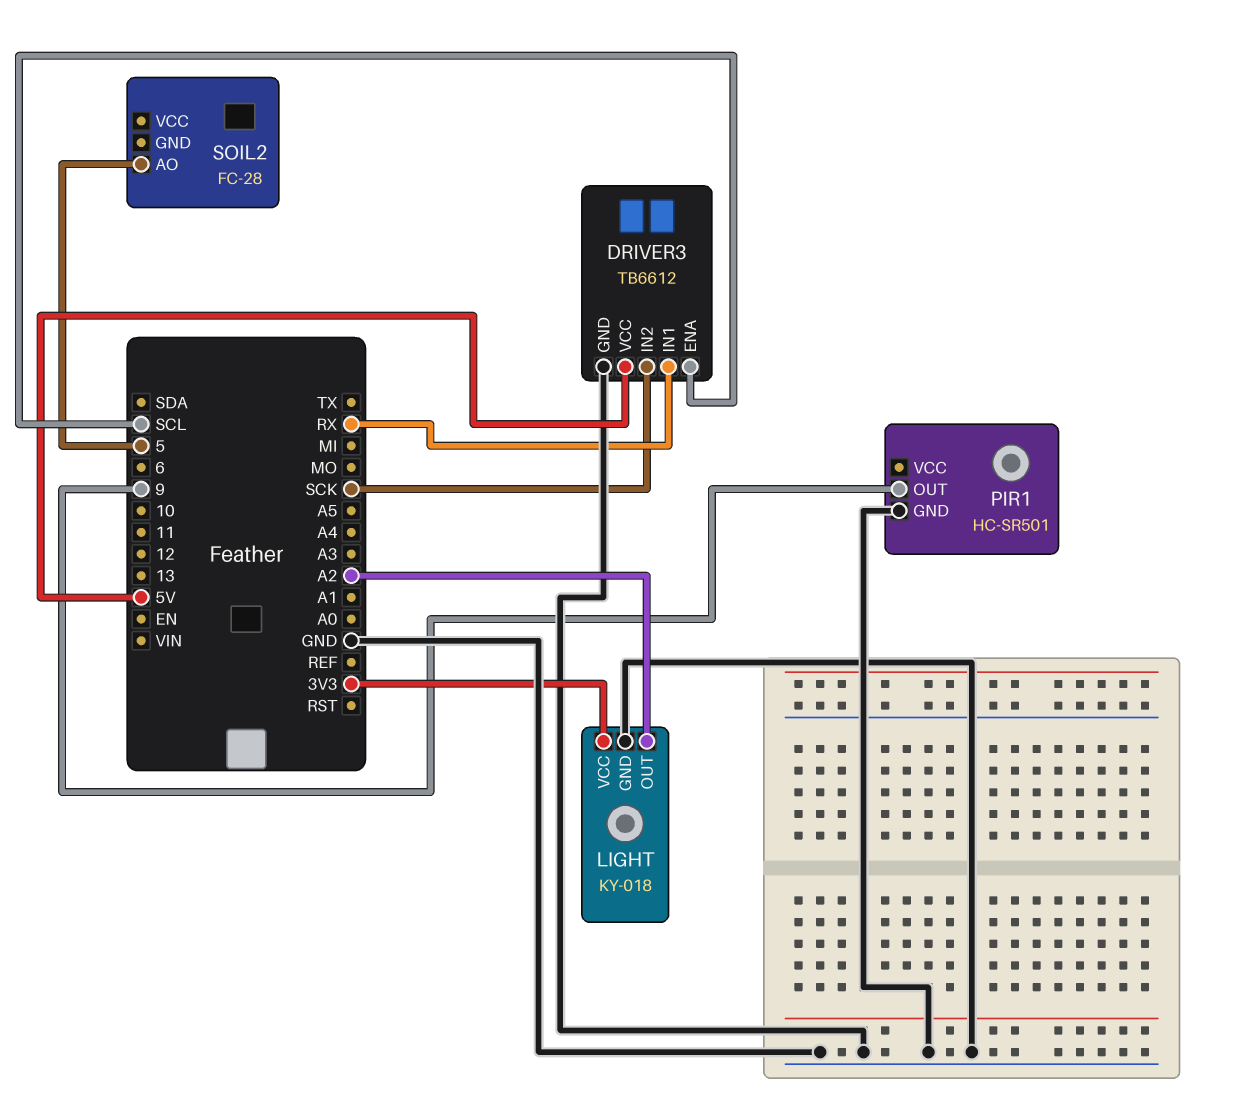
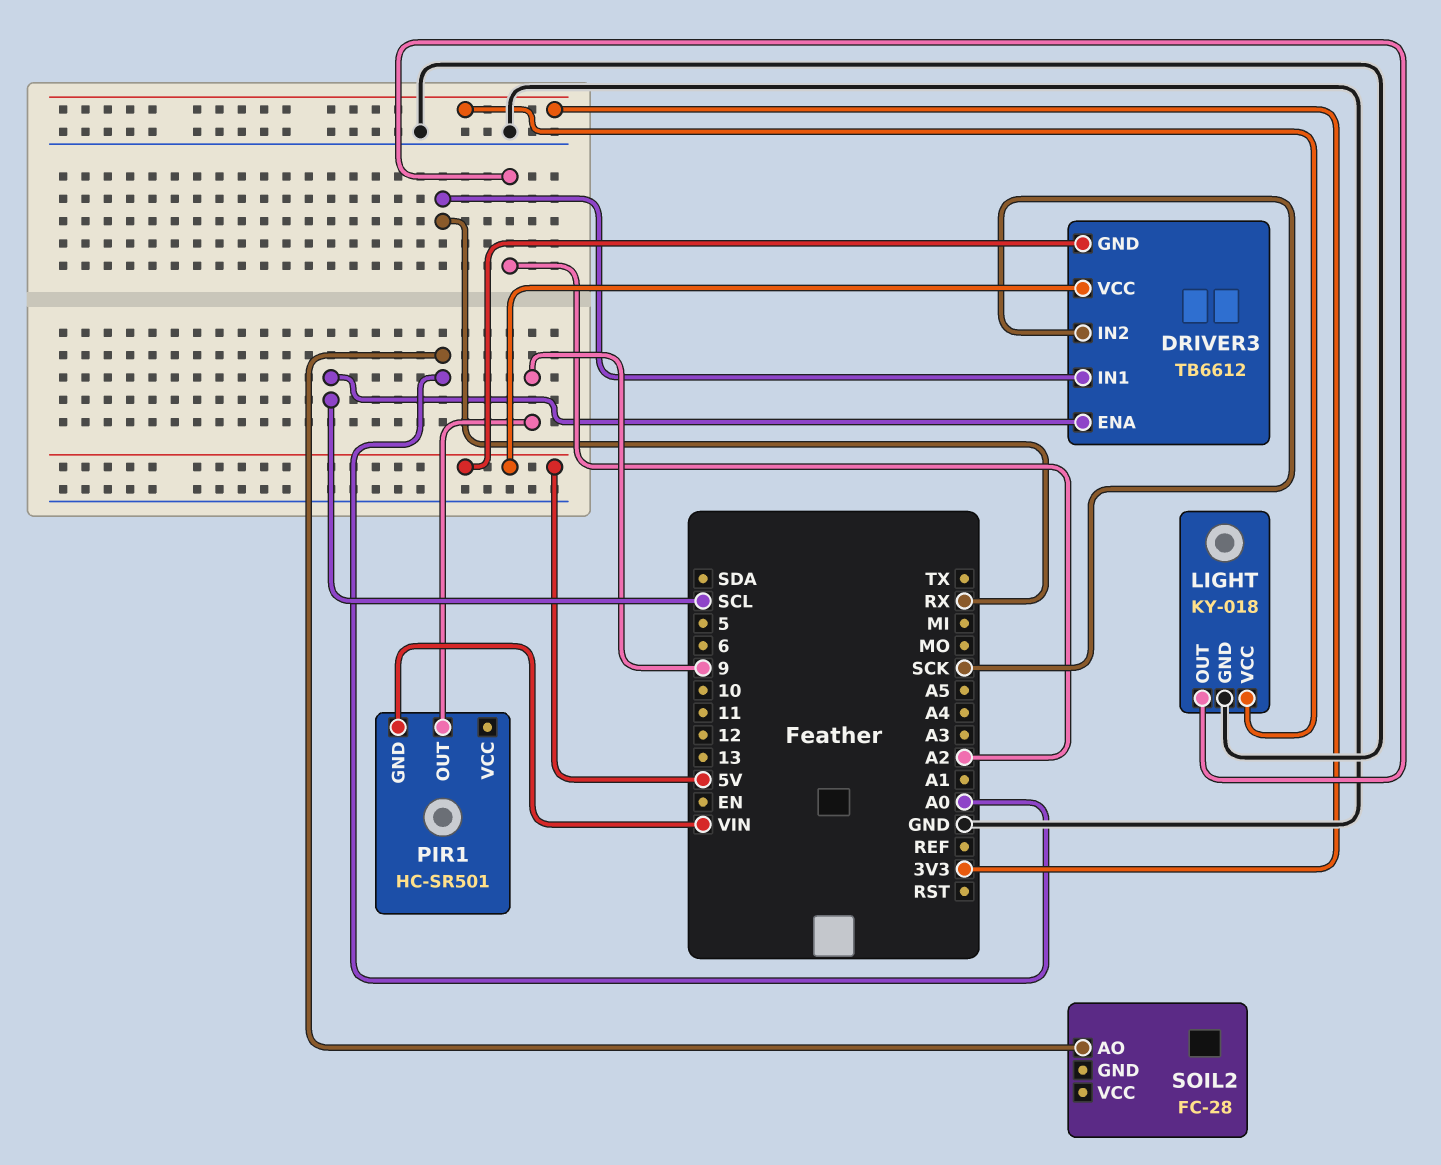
DRIVER3 pin GND: GND -> 5V
PIR1 pin GND: GND -> VIN
SOIL2 pin AO: 5 -> A0

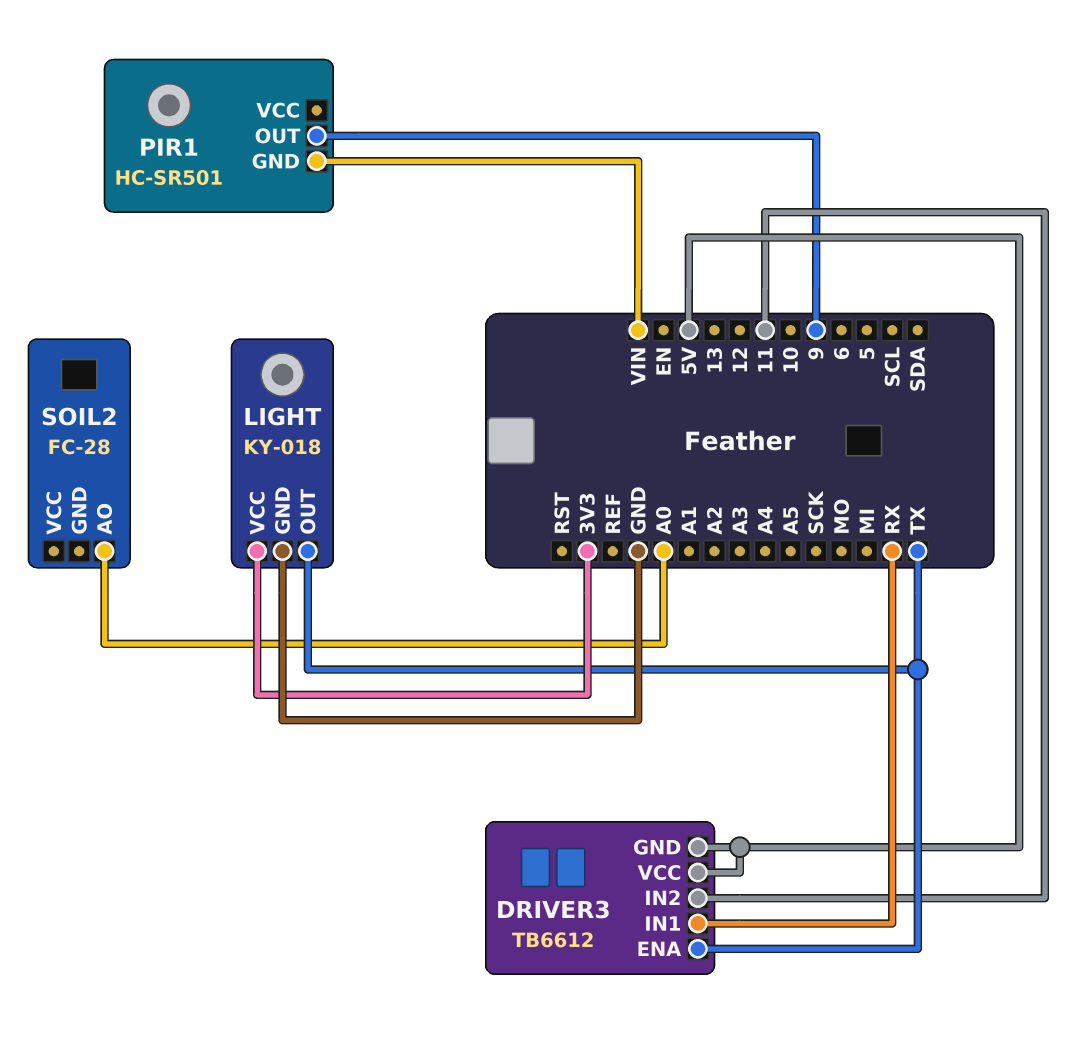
DRIVER3 pin ENA: SCL -> TX
DRIVER3 pin IN2: SCK -> 11
LIGHT pin OUT: A2 -> TX

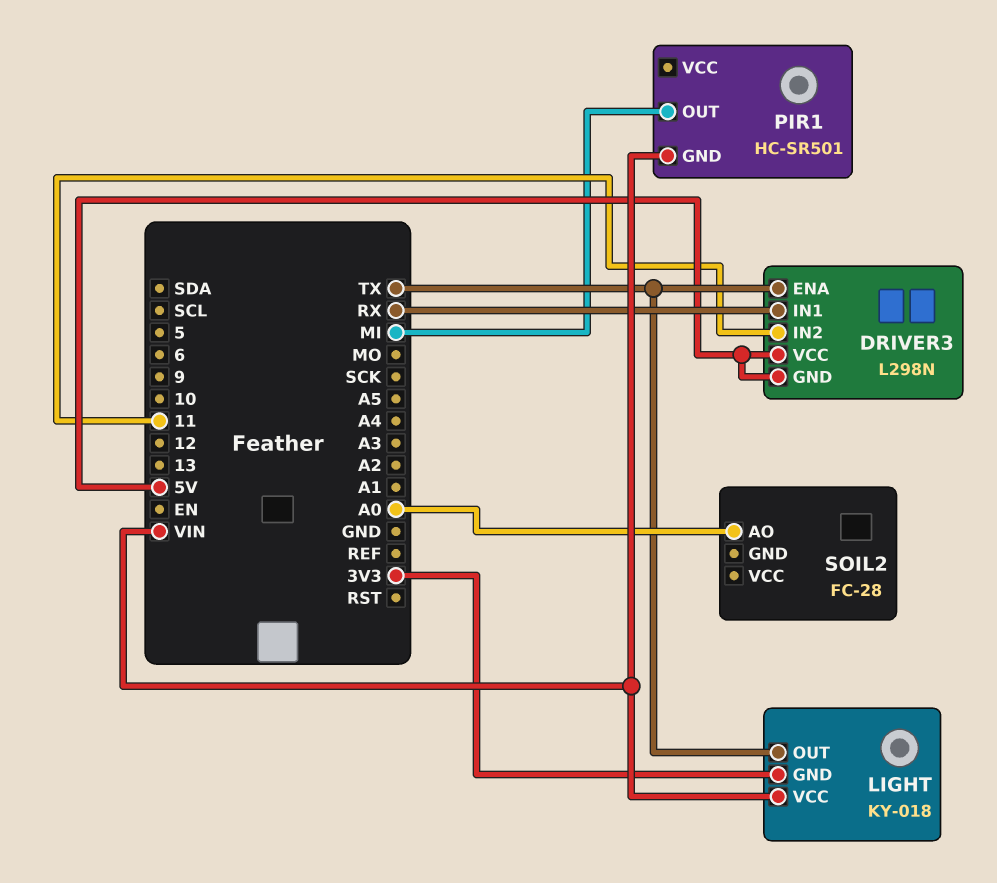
DRIVER3: TB6612 -> L298N
LIGHT pin GND: GND -> 3V3
LIGHT pin VCC: 3V3 -> VIN
PIR1 pin OUT: 9 -> MI

